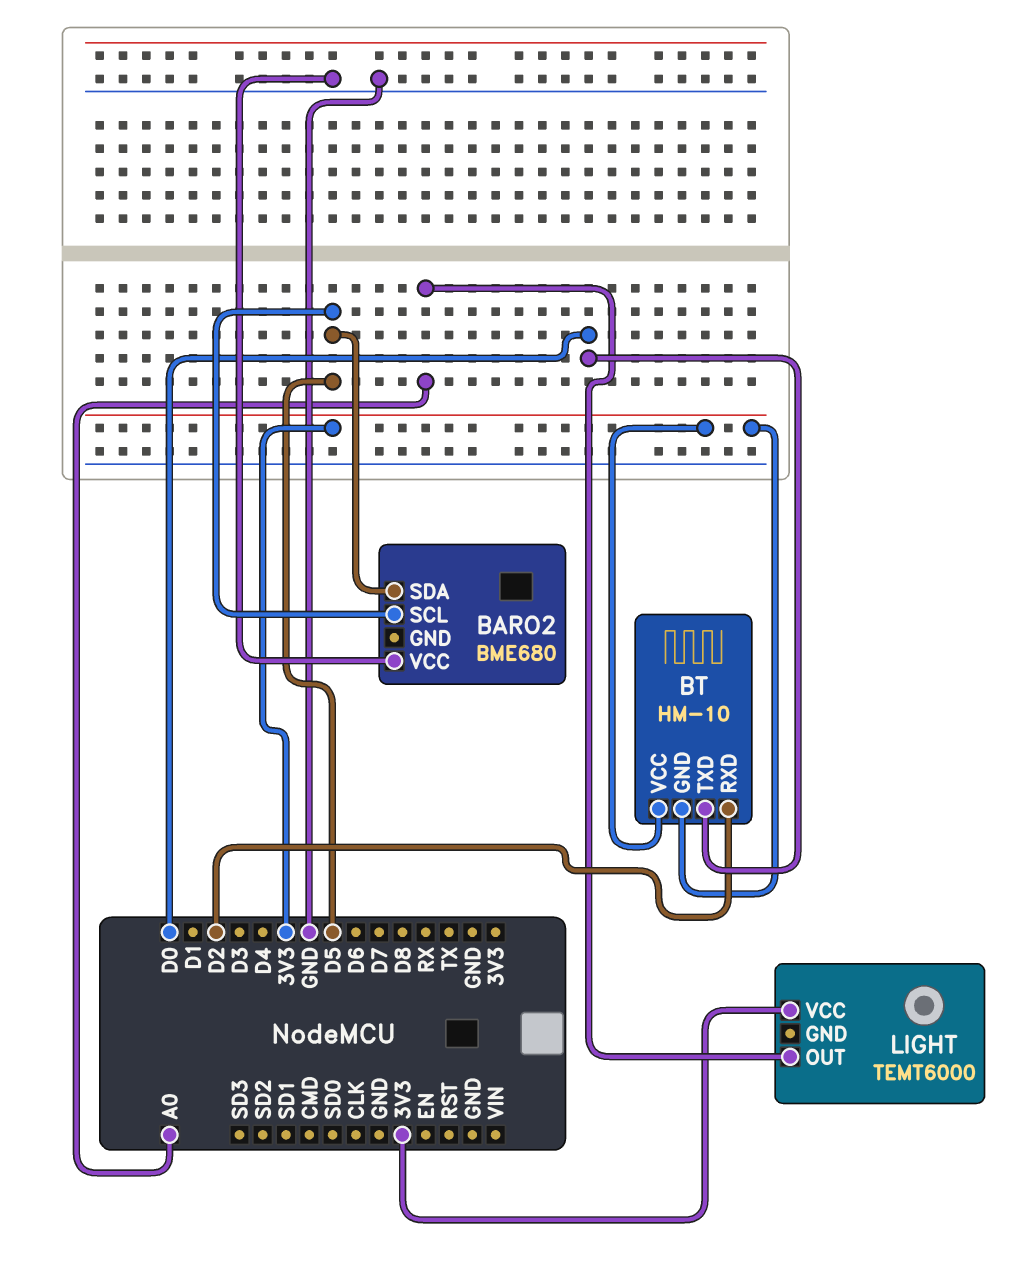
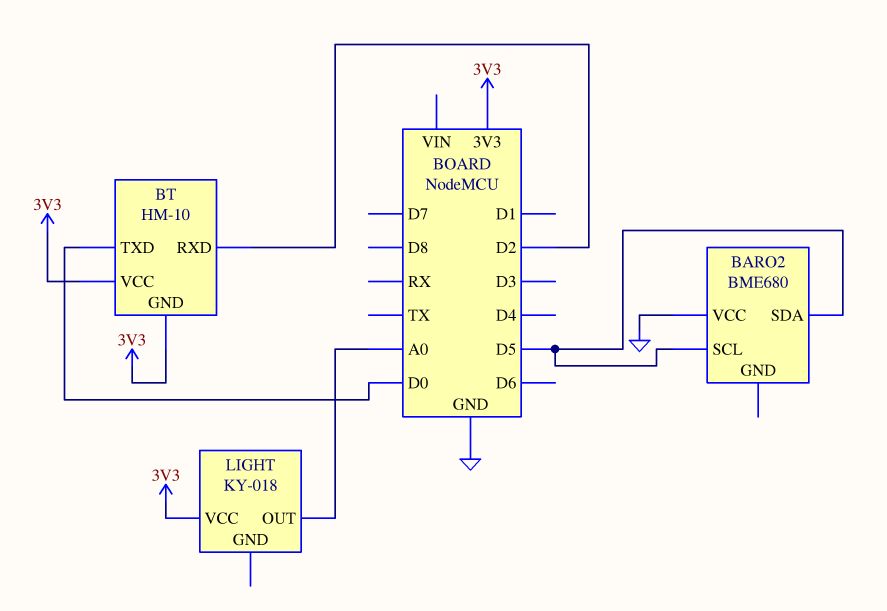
LIGHT: TEMT6000 -> KY-018

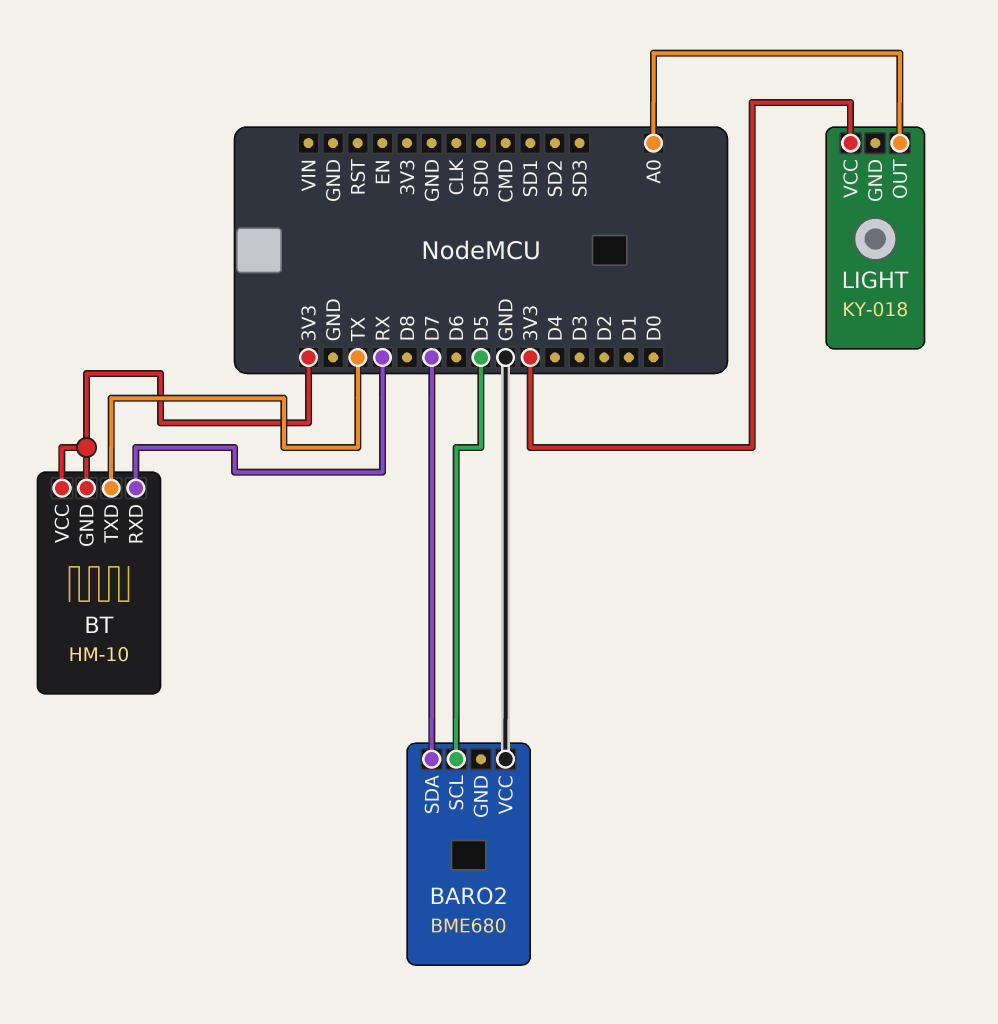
BARO2 pin SDA: D5 -> D7
BT pin RXD: D2 -> RX
BT pin TXD: D0 -> TX

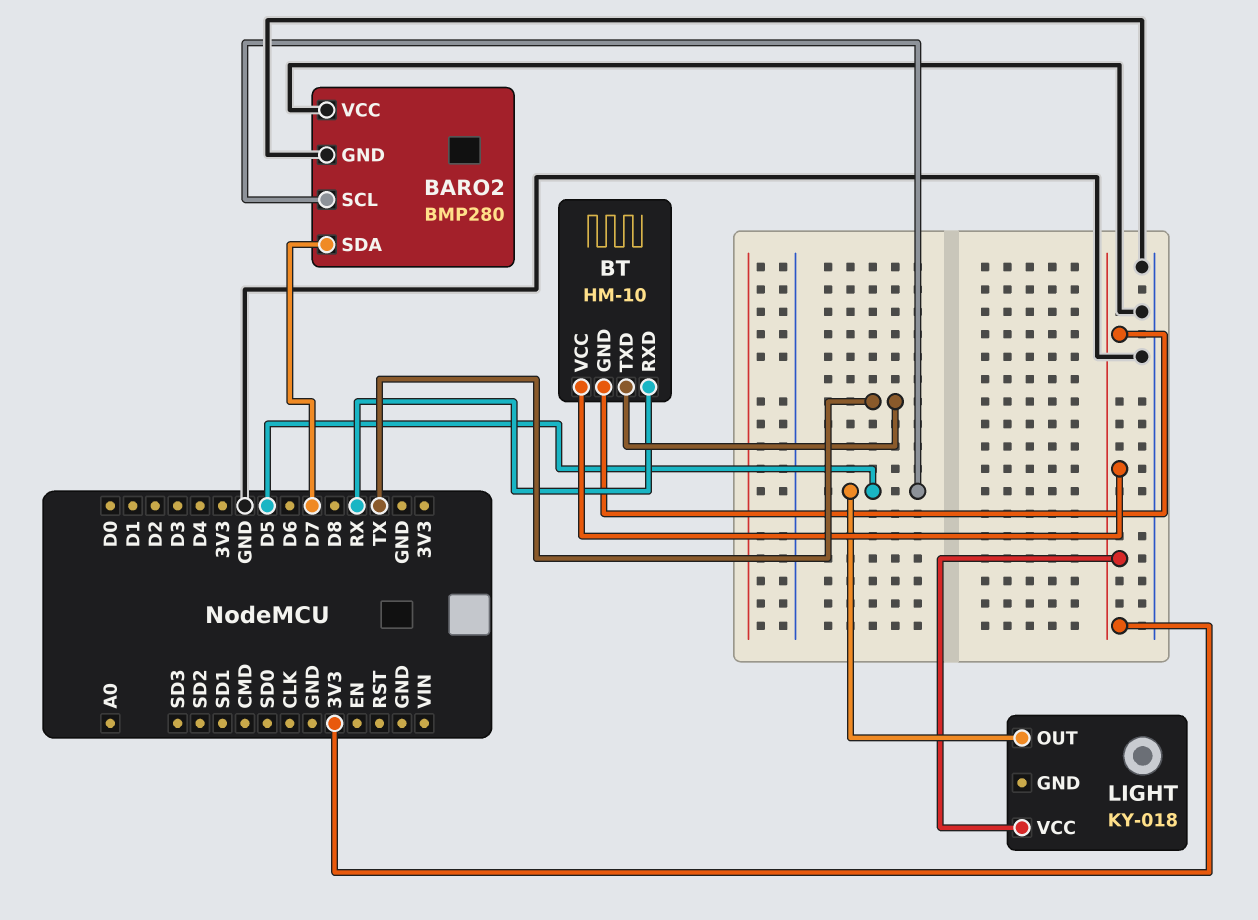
BARO2: BME680 -> BMP280
BARO2 pin GND: none -> GND
LIGHT pin OUT: A0 -> D5

